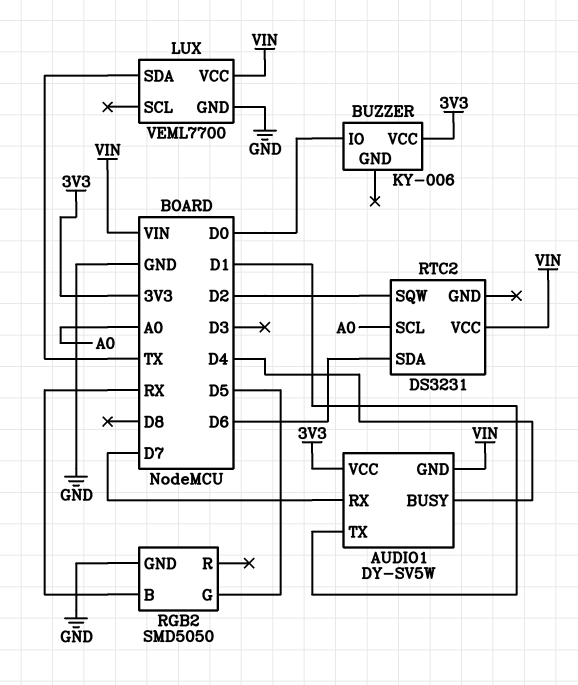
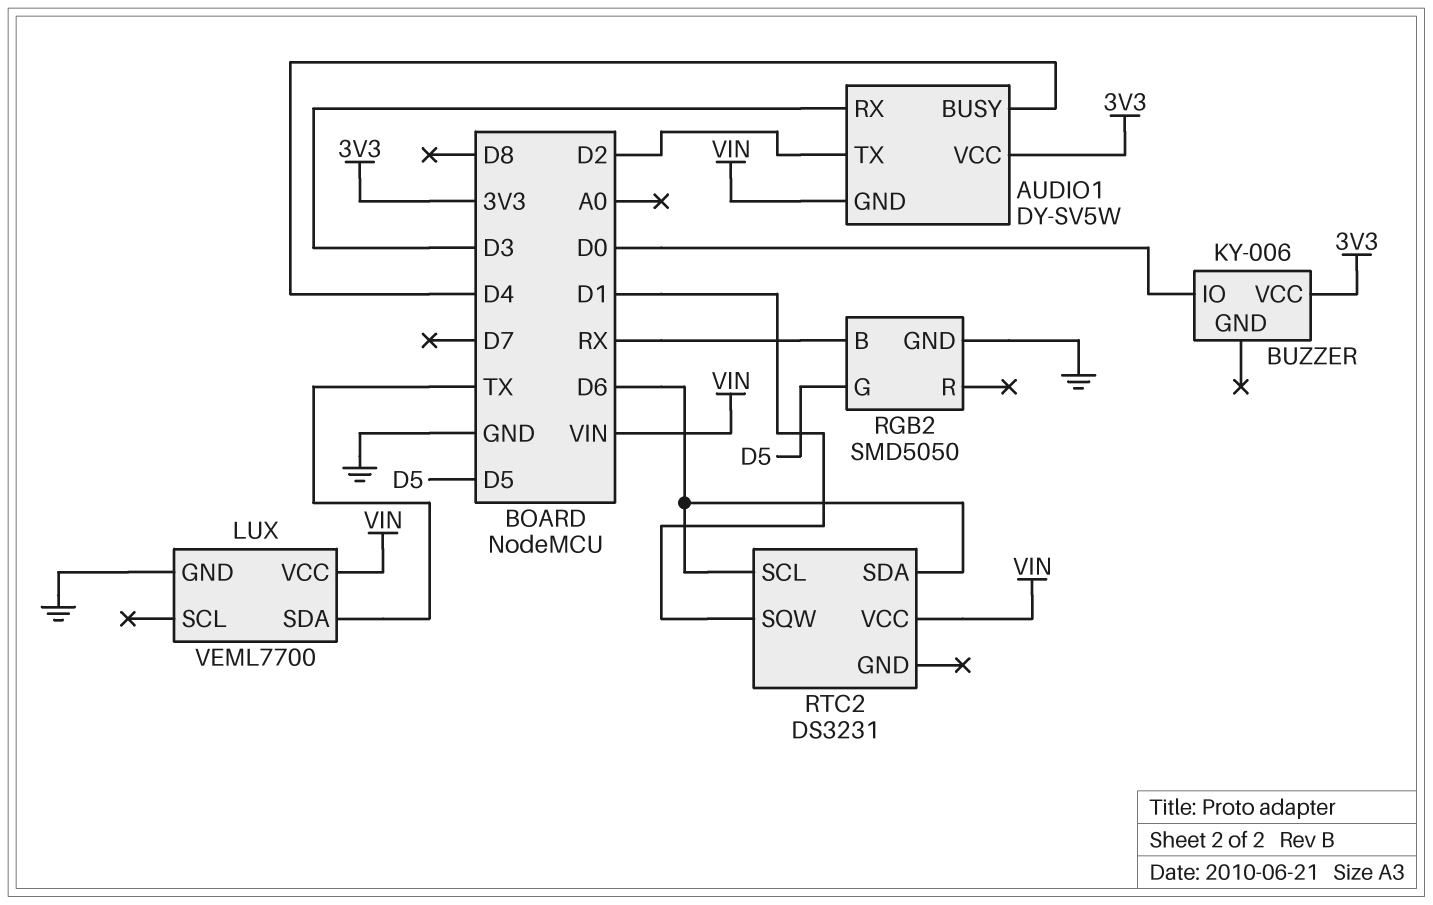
AUDIO1 pin RX: D7 -> D3
AUDIO1 pin TX: D1 -> D2
RTC2 pin SCL: A0 -> D6
RTC2 pin SQW: D2 -> D1

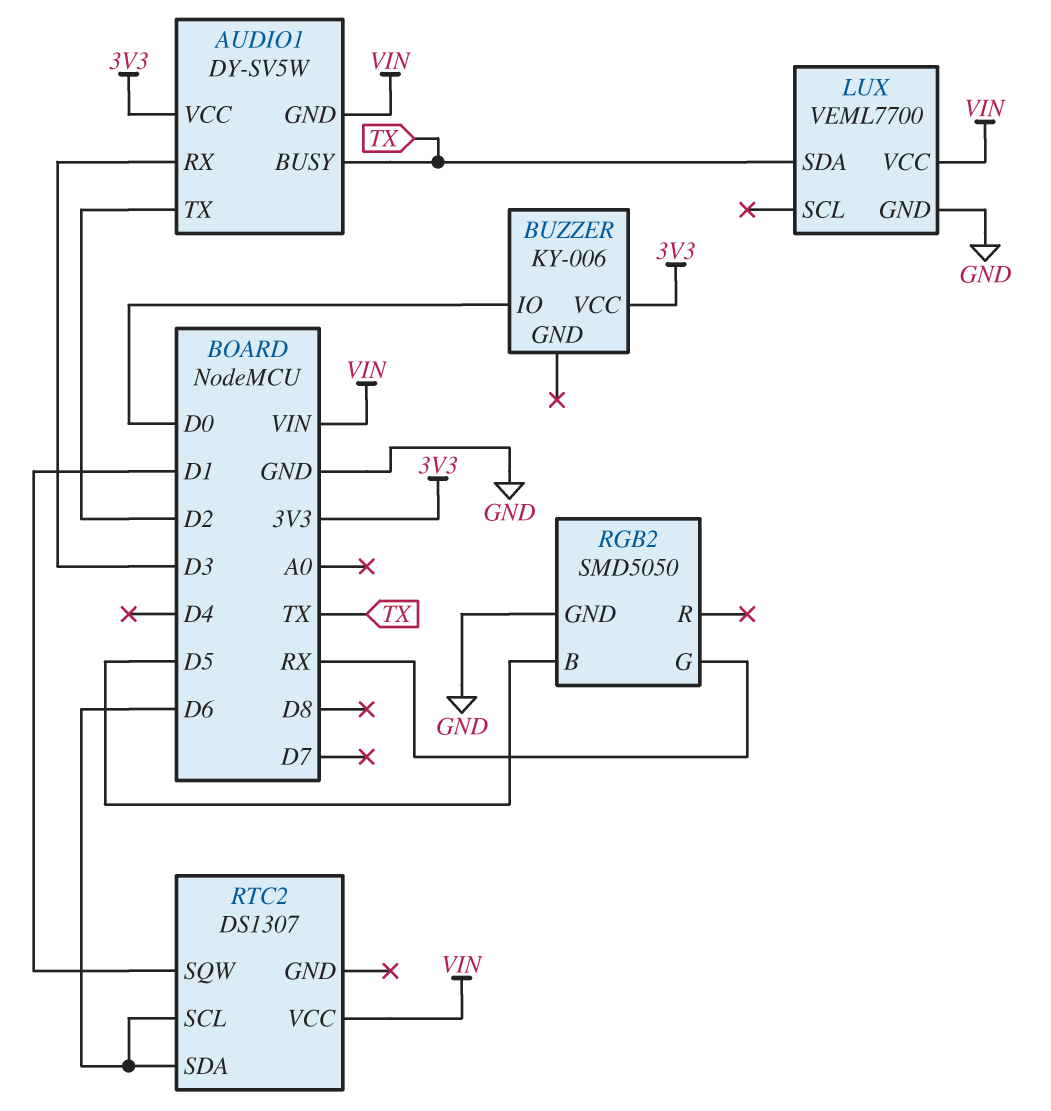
AUDIO1 pin BUSY: D4 -> TX
RGB2 pin B: RX -> D5
RGB2 pin G: D5 -> RX
RTC2: DS3231 -> DS1307

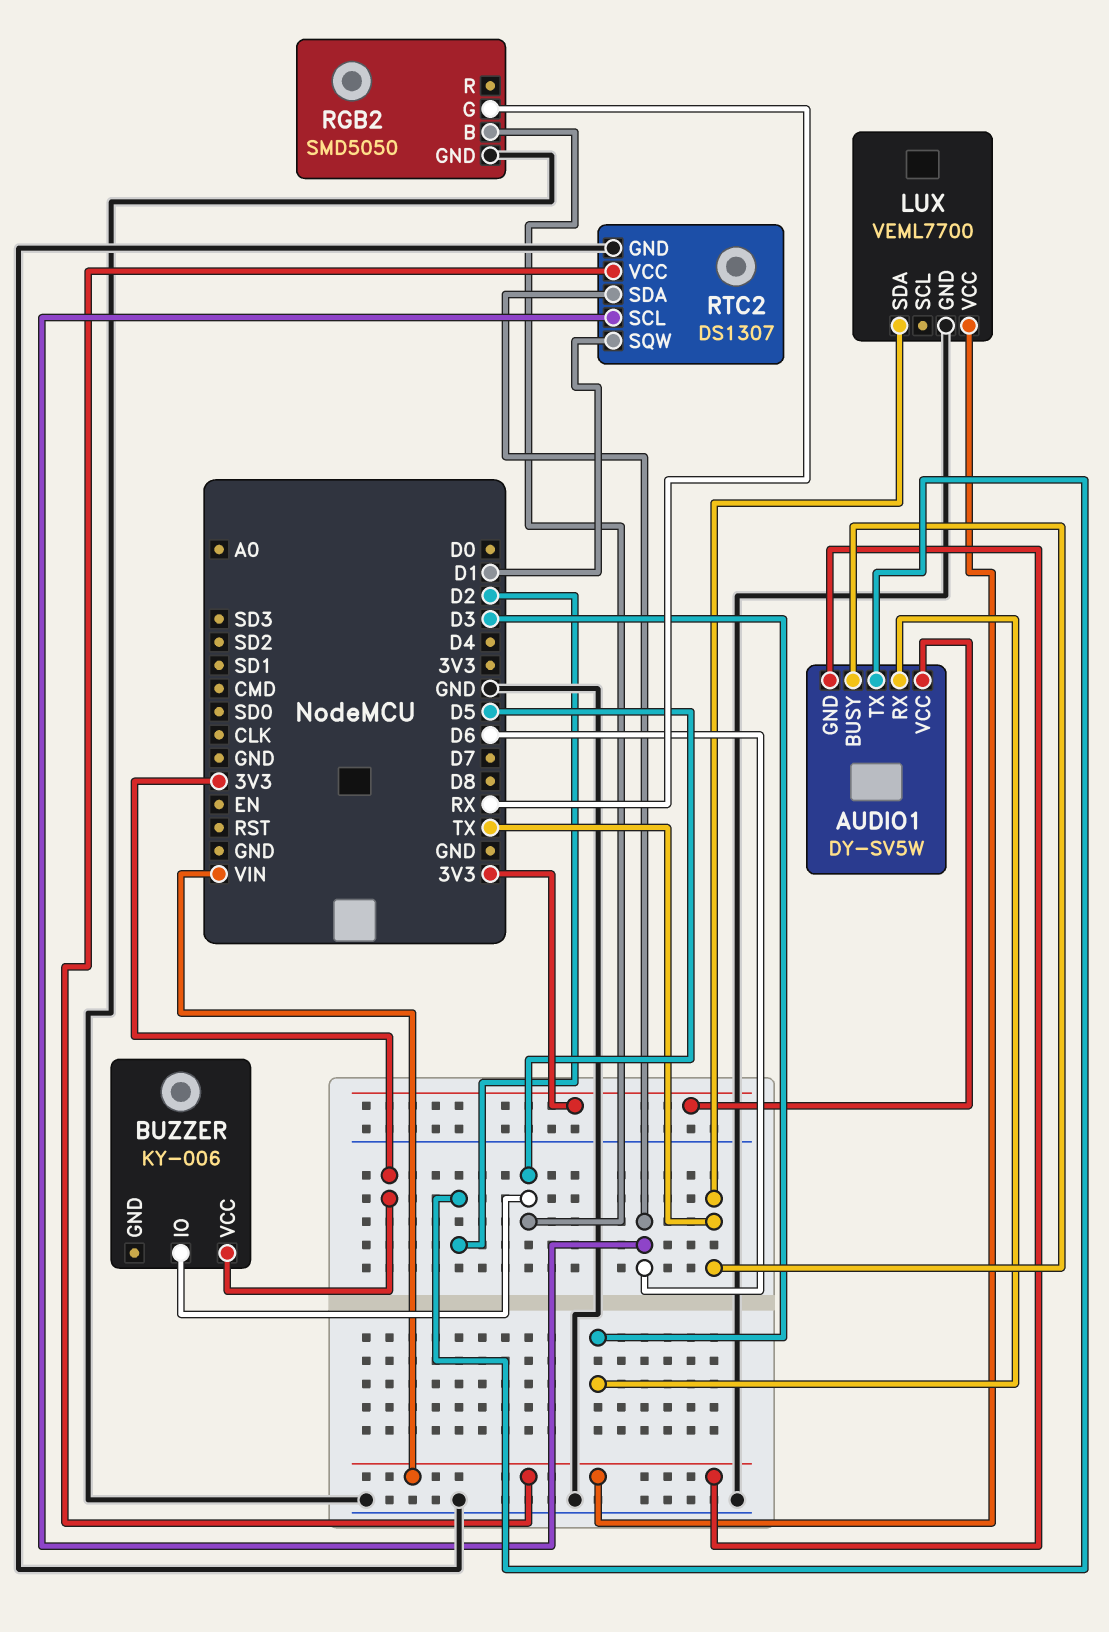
BUZZER pin IO: D0 -> D5
RTC2 pin GND: none -> GND

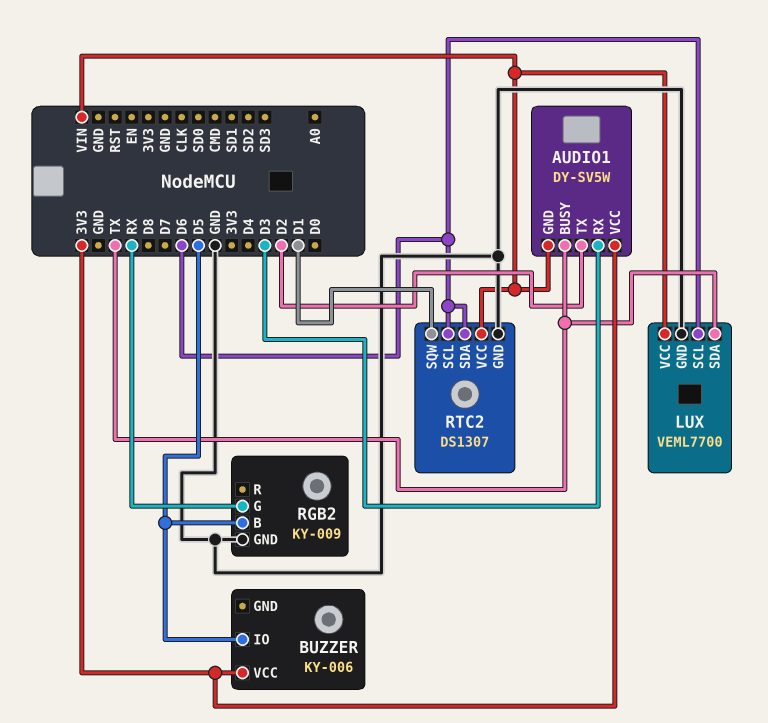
LUX pin SCL: none -> D6
RGB2: SMD5050 -> KY-009

